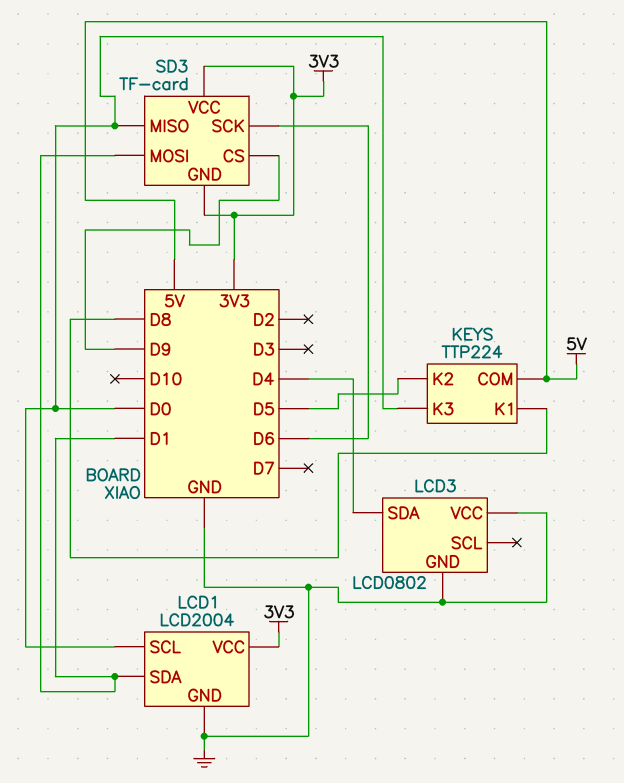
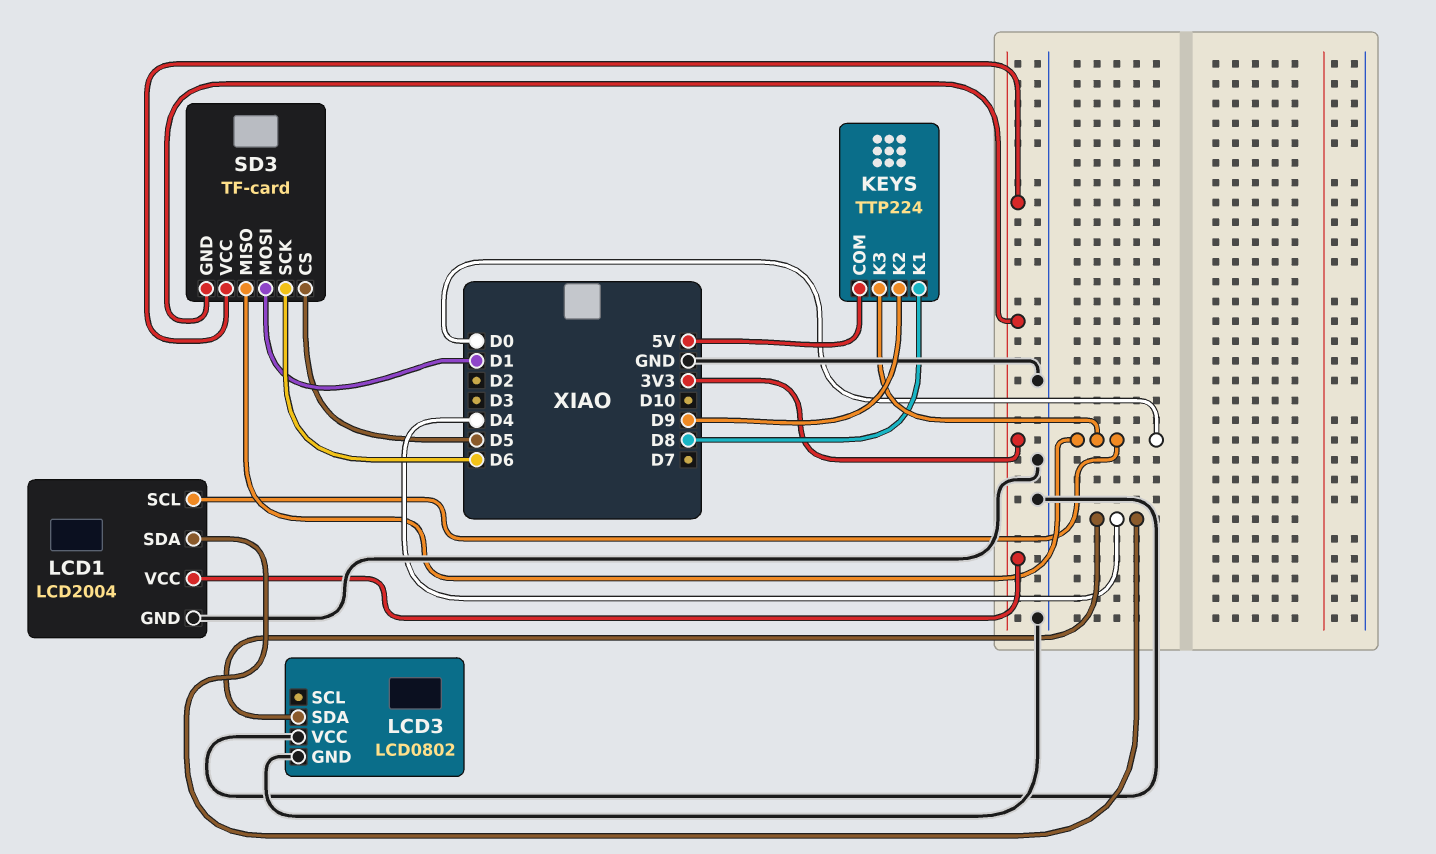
KEYS pin K2: D5 -> D9
LCD1 pin SDA: D1 -> D4
SD3 pin CS: D9 -> D5

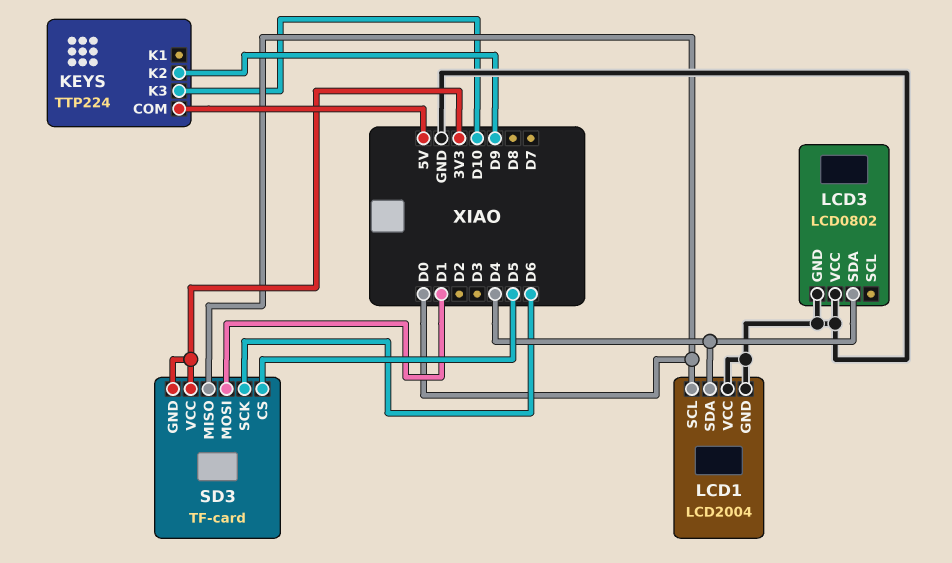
KEYS pin K1: D8 -> none
KEYS pin K3: D0 -> D10
LCD1 pin VCC: 3V3 -> GND

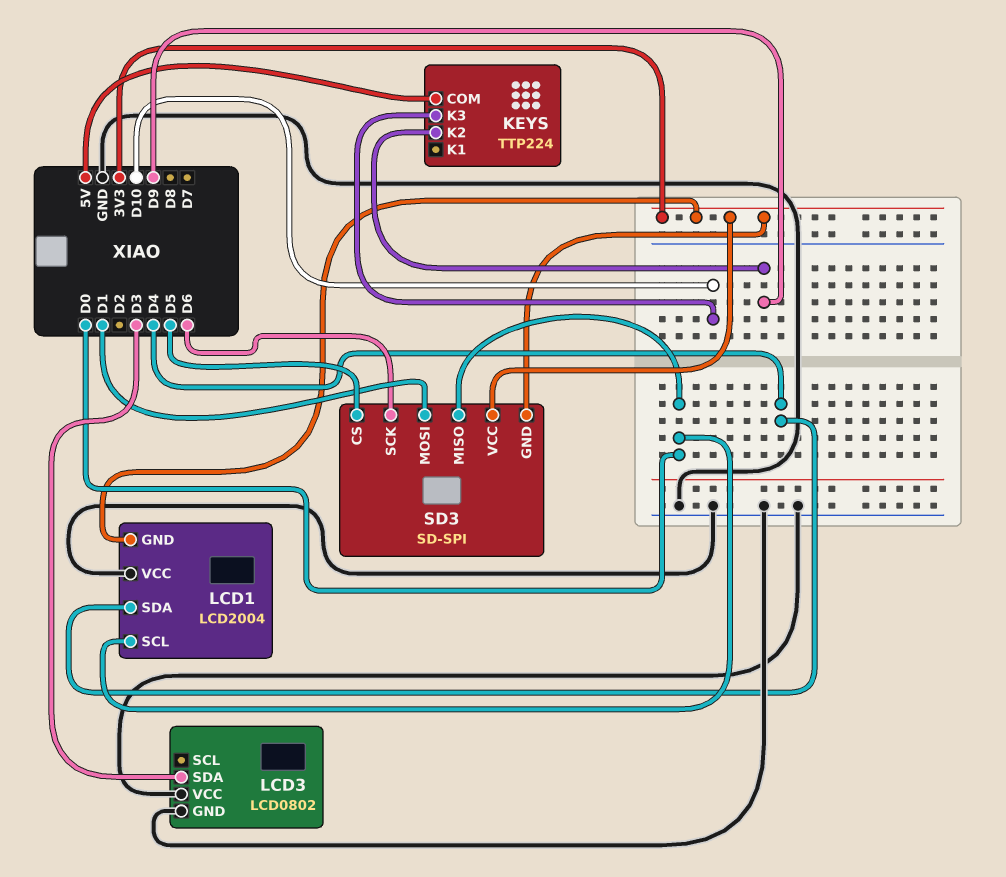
LCD1 pin GND: GND -> 3V3
LCD3 pin SDA: D4 -> D3
SD3: TF-card -> SD-SPI

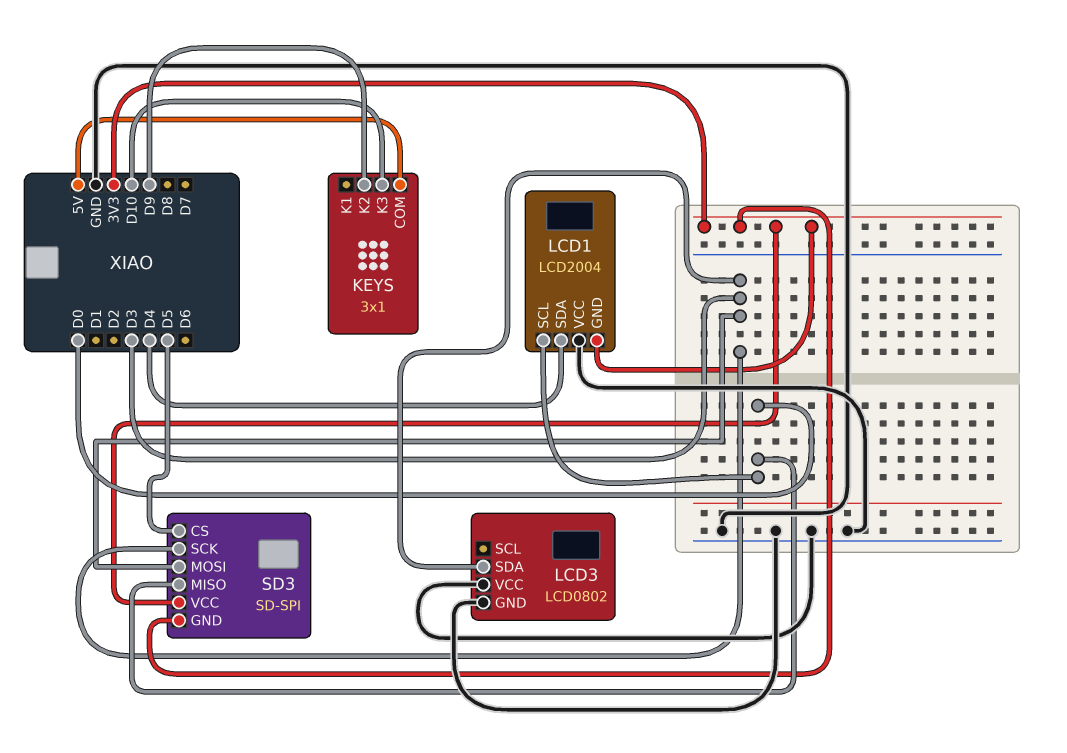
KEYS: TTP224 -> 3x1
SD3 pin MOSI: D1 -> D3
SD3 pin SCK: D6 -> D3

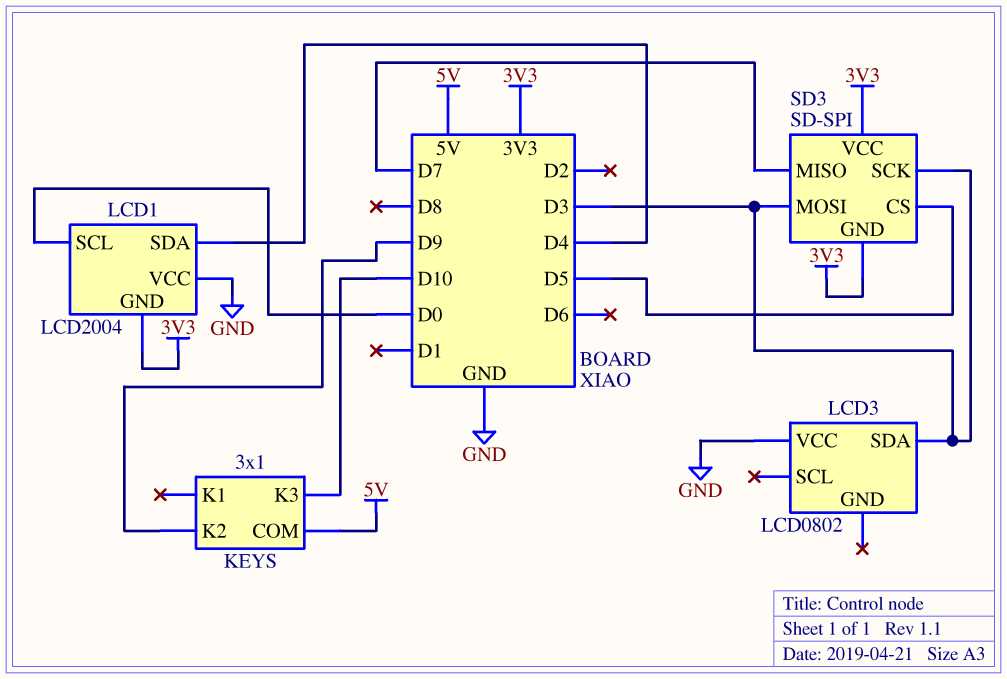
LCD3 pin GND: GND -> none
SD3 pin MISO: D0 -> D7

